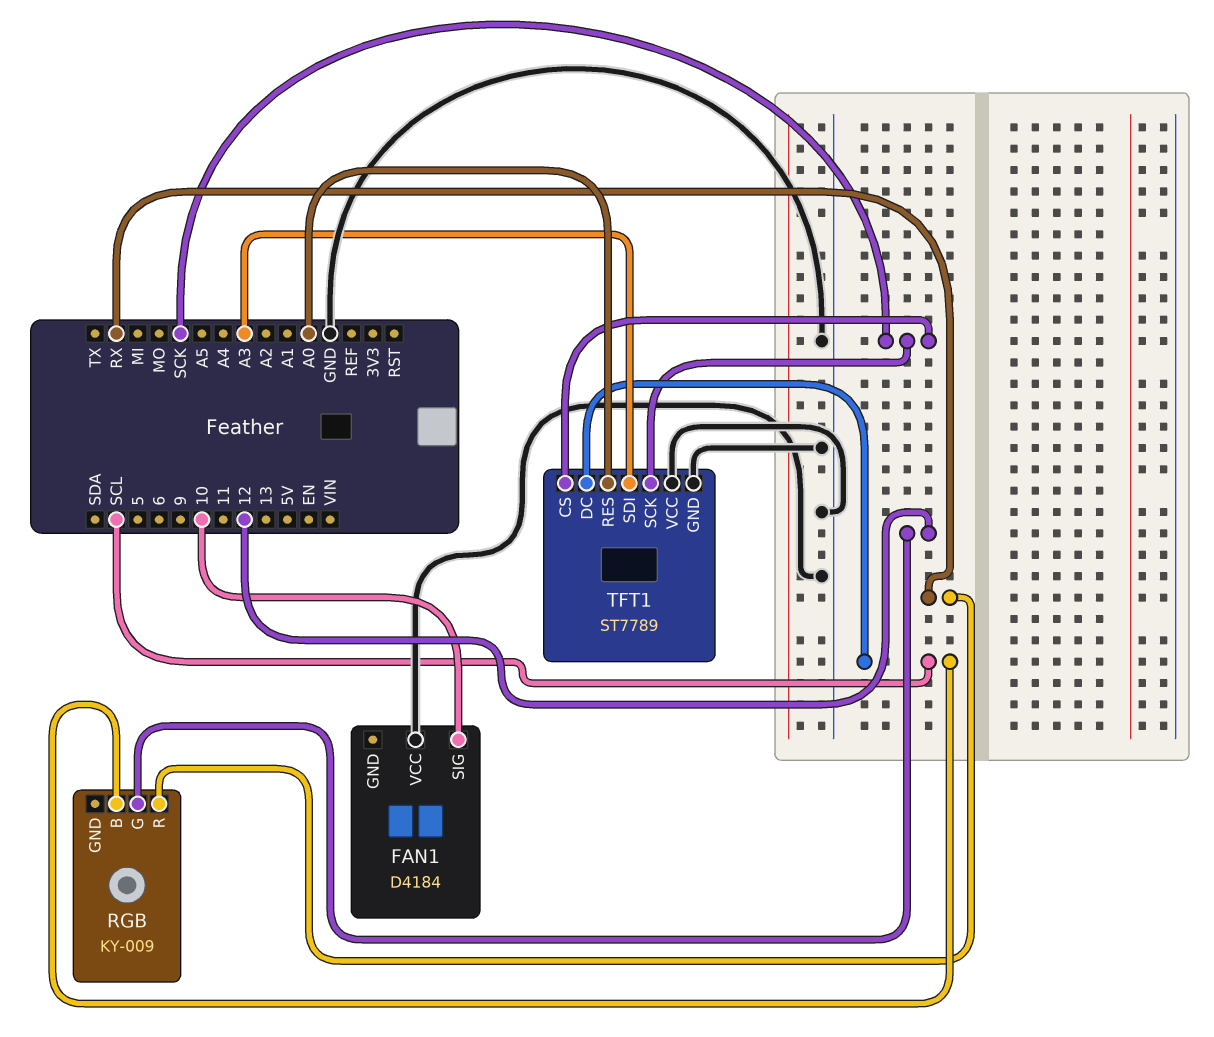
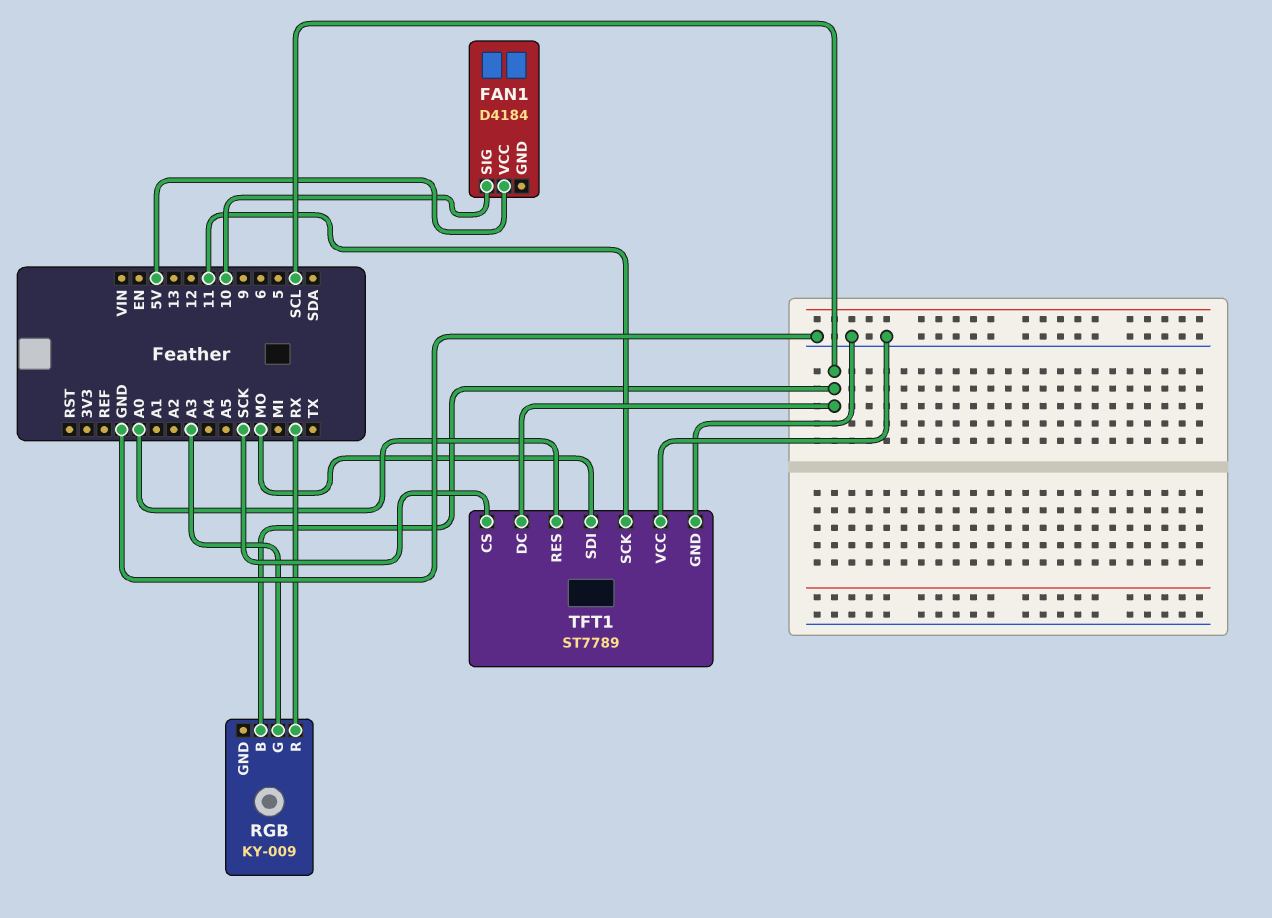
FAN1 pin VCC: GND -> 5V
RGB pin G: 12 -> A3
TFT1 pin SCK: SCK -> 11
TFT1 pin SDI: A3 -> MO

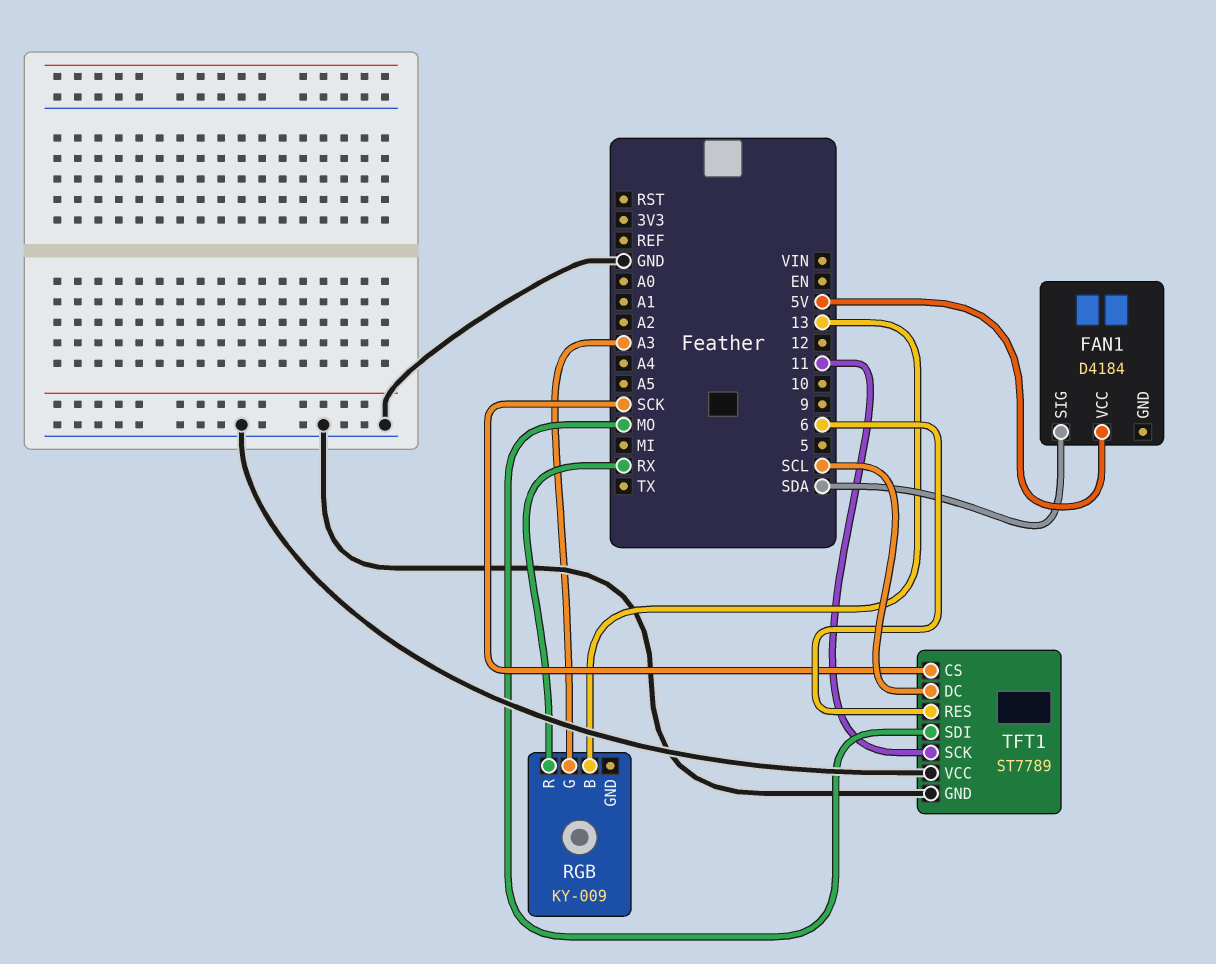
FAN1 pin SIG: 10 -> SDA
RGB pin B: SCL -> 13
TFT1 pin RES: A0 -> 6

